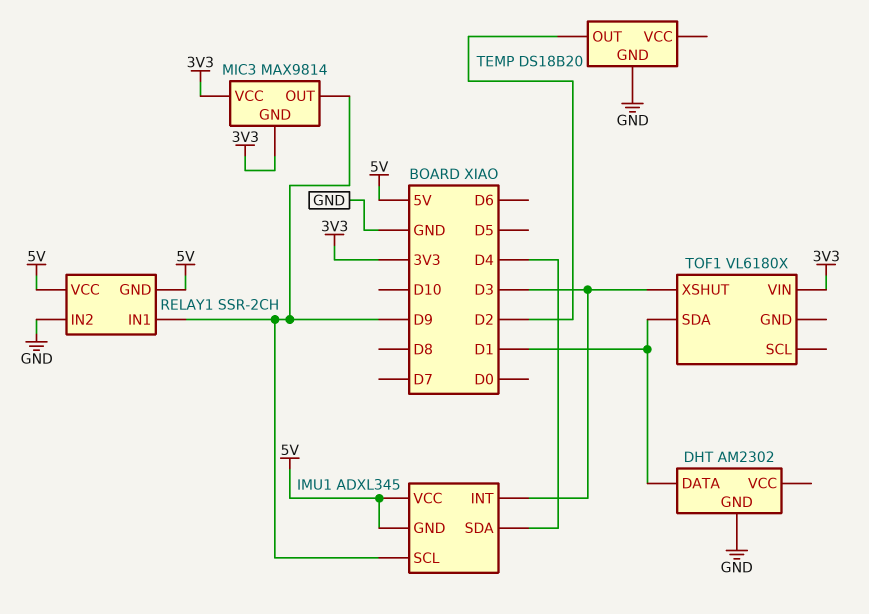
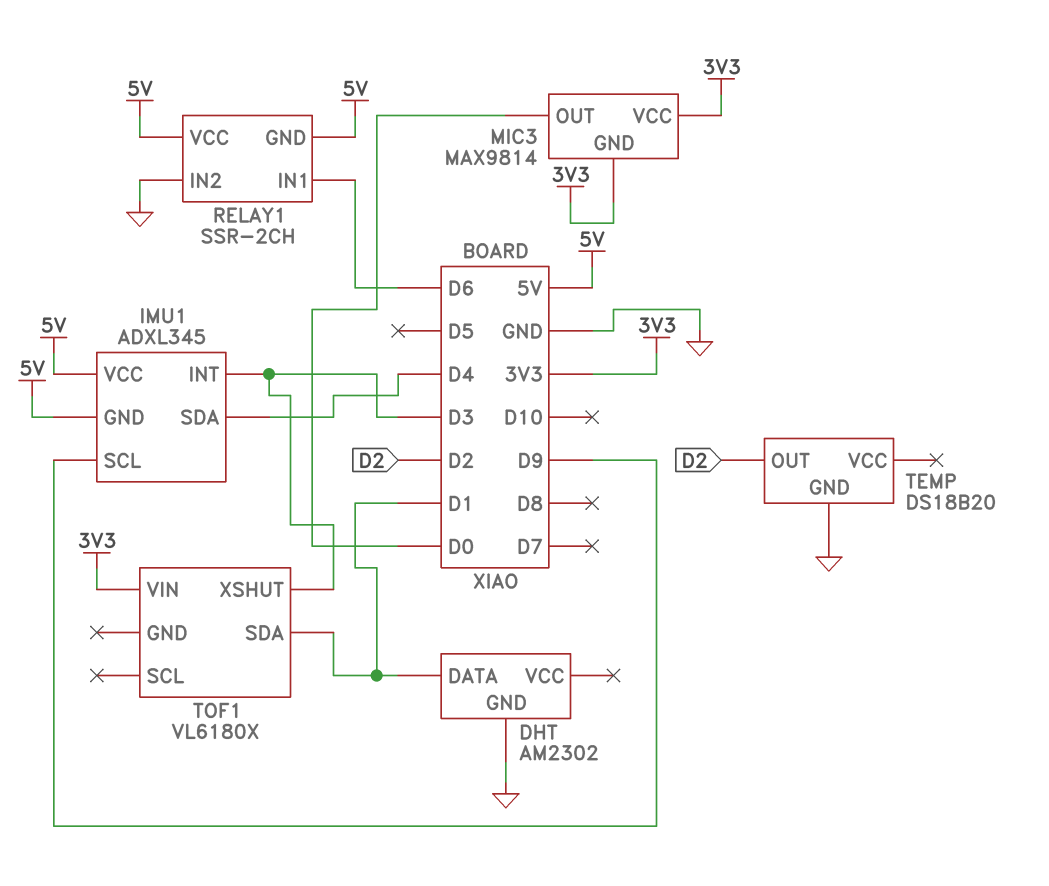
MIC3 pin OUT: D9 -> D0
RELAY1 pin IN1: D9 -> D6

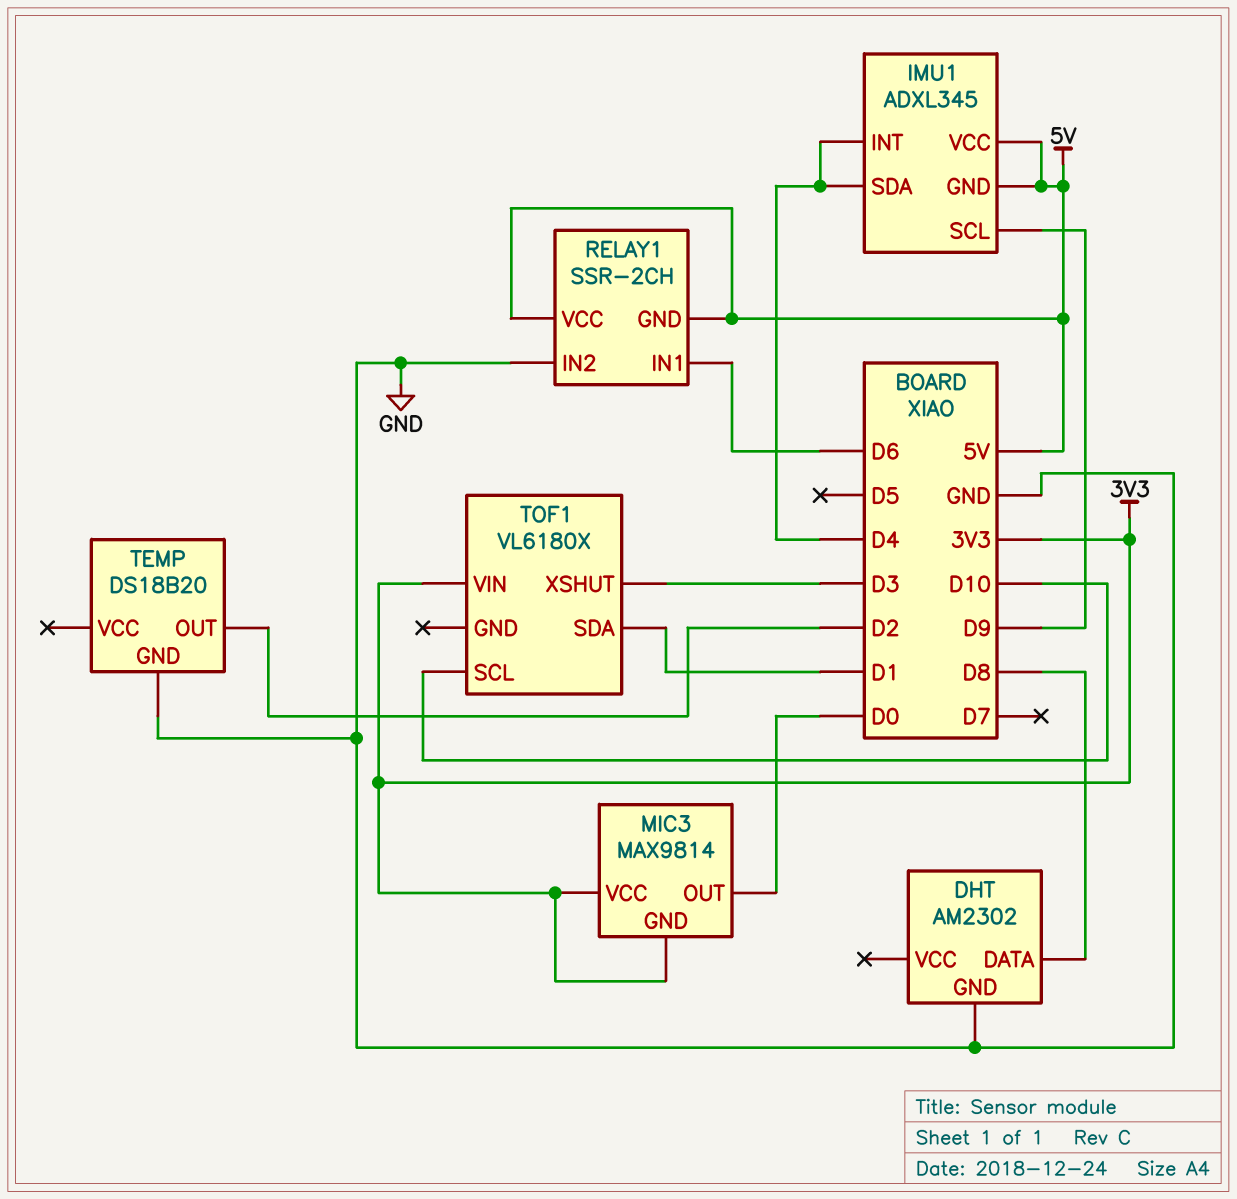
DHT pin DATA: D1 -> D8
IMU1 pin INT: D3 -> D4
TOF1 pin SCL: none -> D10

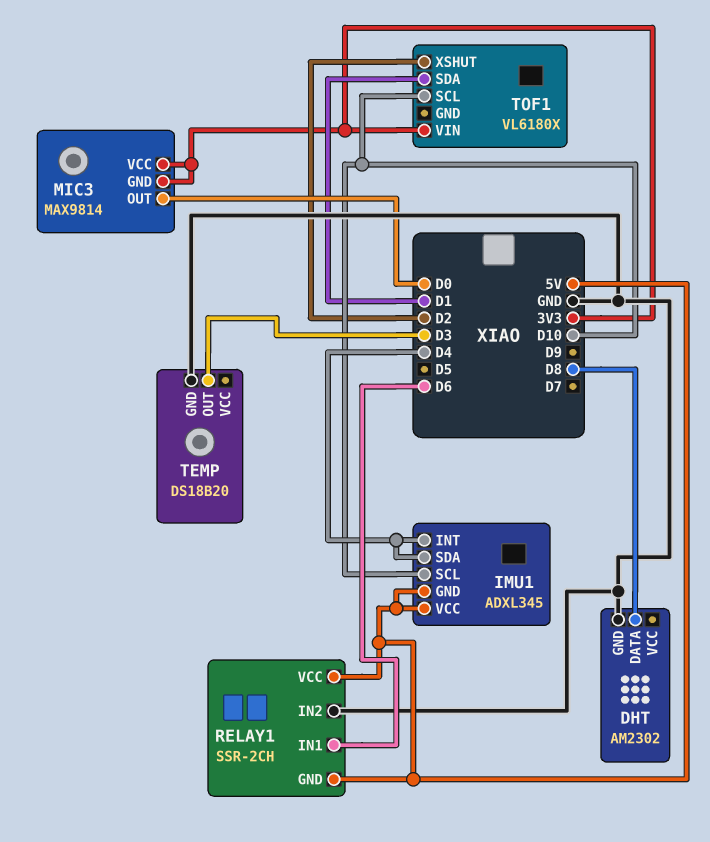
IMU1 pin SCL: D9 -> D10
TEMP pin OUT: D2 -> D3
TOF1 pin XSHUT: D3 -> D2

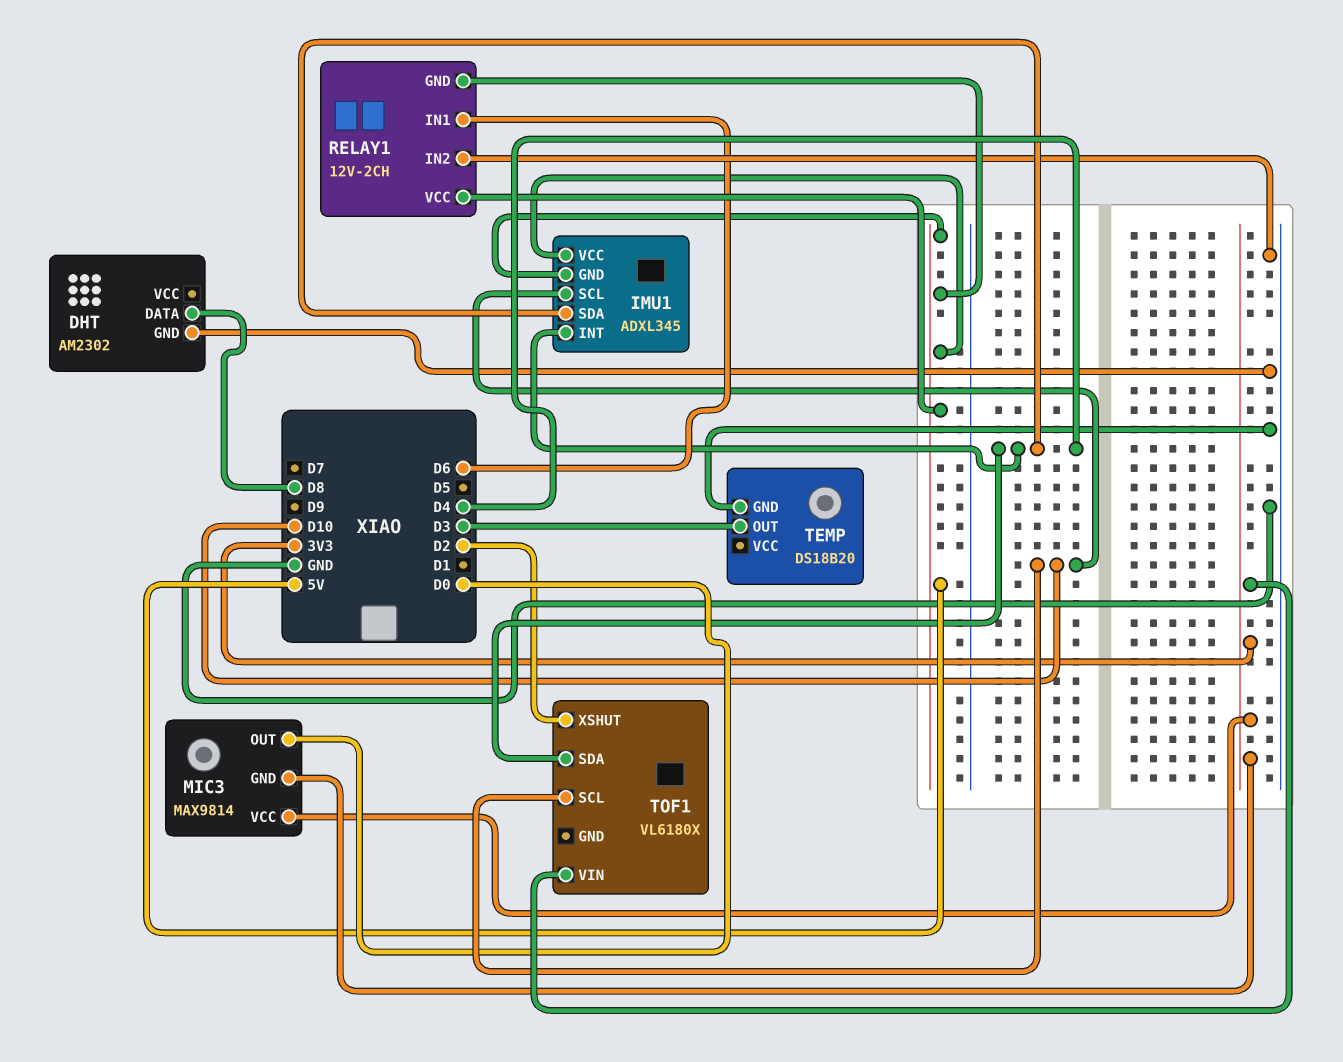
RELAY1: SSR-2CH -> 12V-2CH
TOF1 pin SDA: D1 -> D4

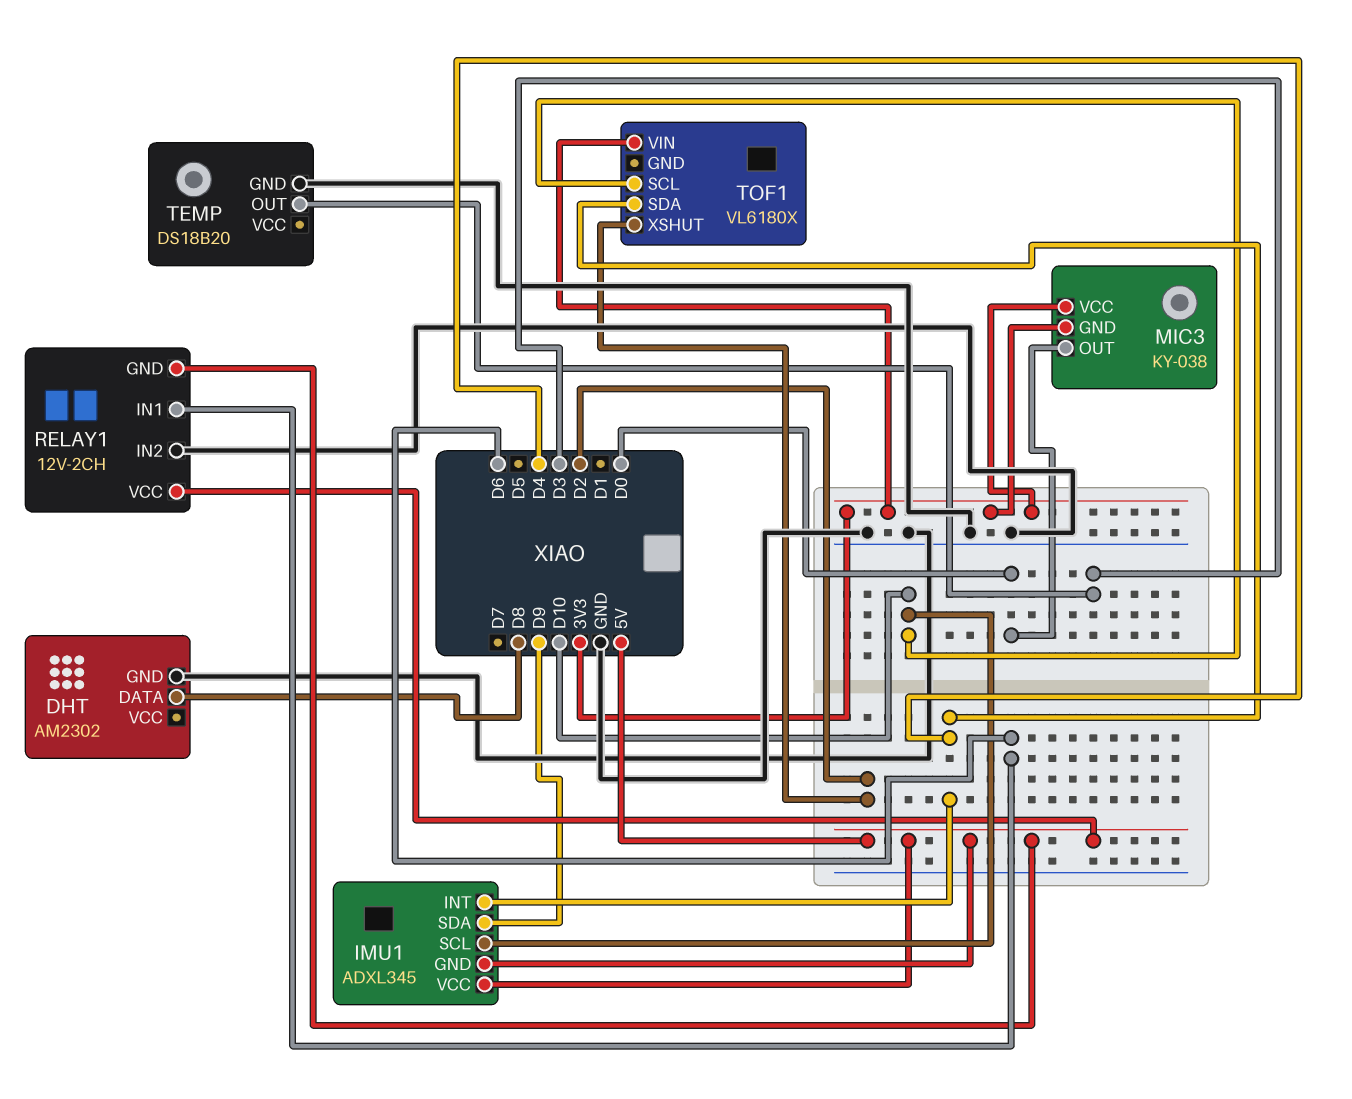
IMU1 pin SDA: D4 -> D9
MIC3: MAX9814 -> KY-038

